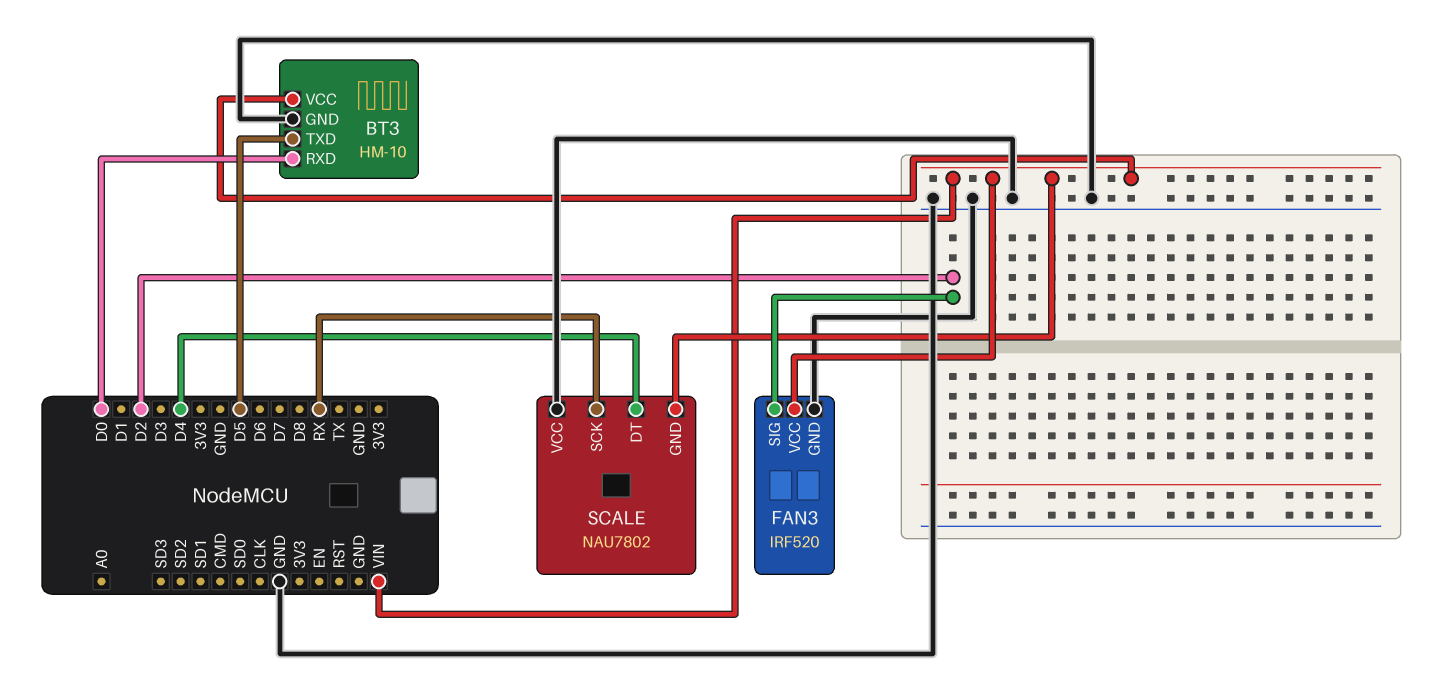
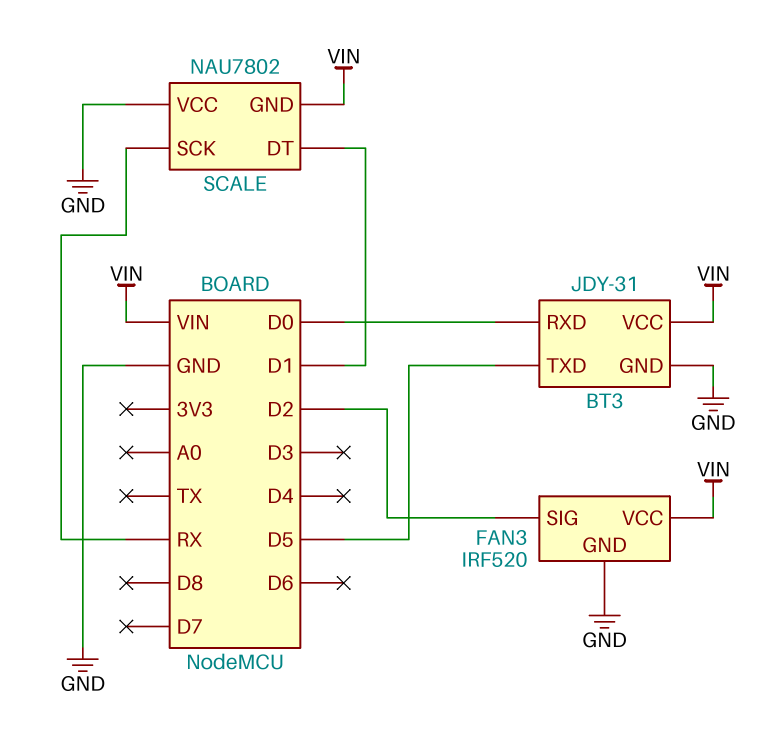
BT3: HM-10 -> JDY-31
SCALE pin DT: D4 -> D1

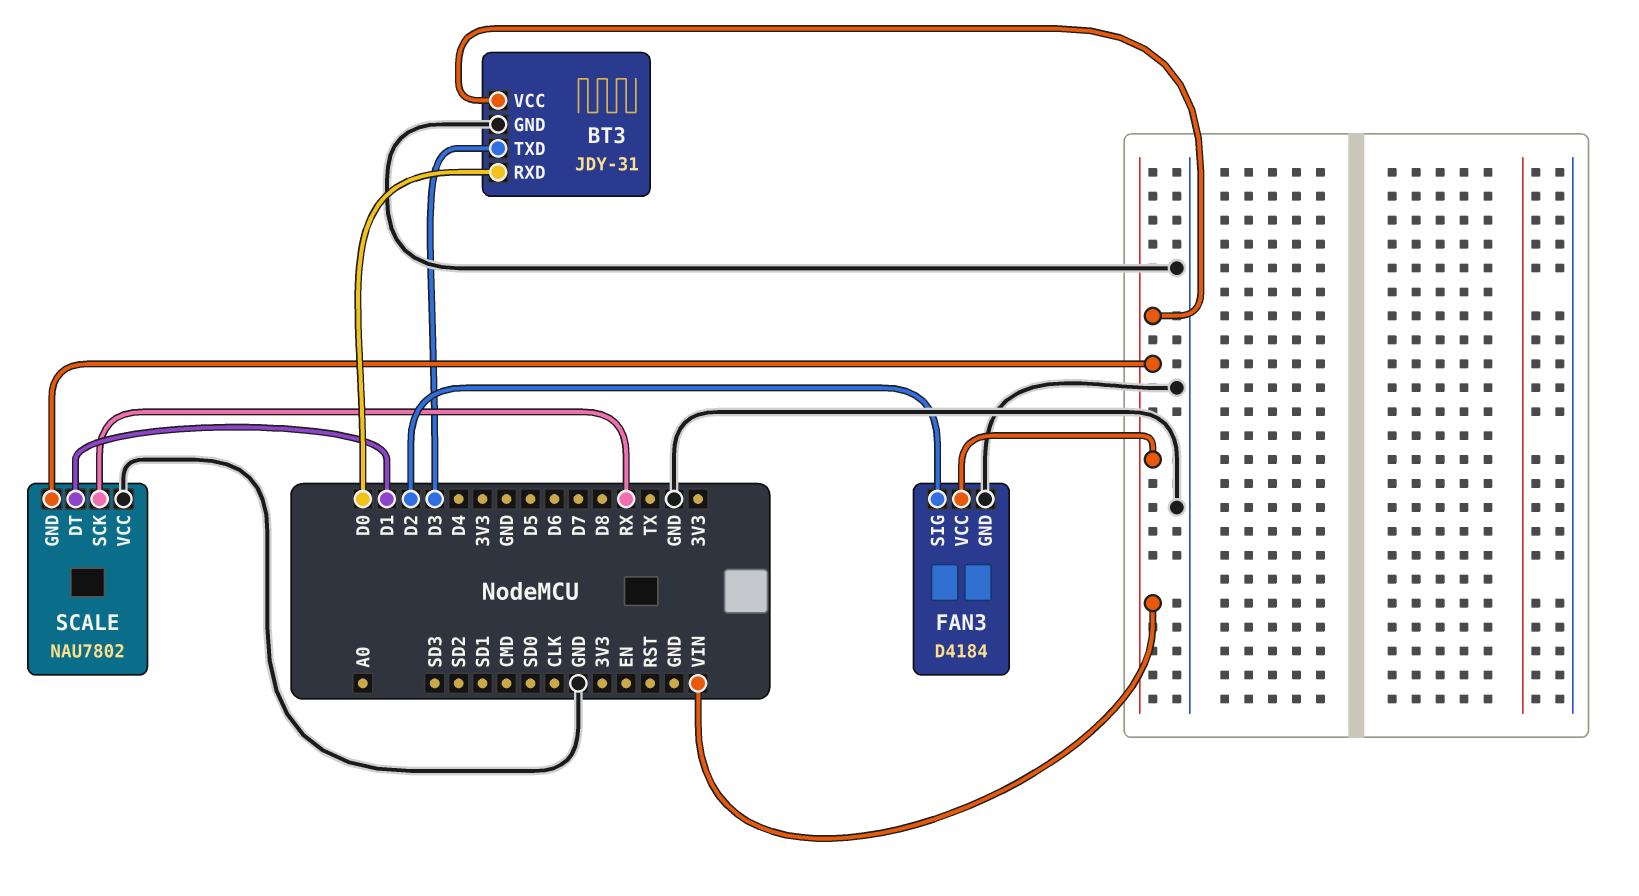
BT3 pin TXD: D5 -> D3
FAN3: IRF520 -> D4184

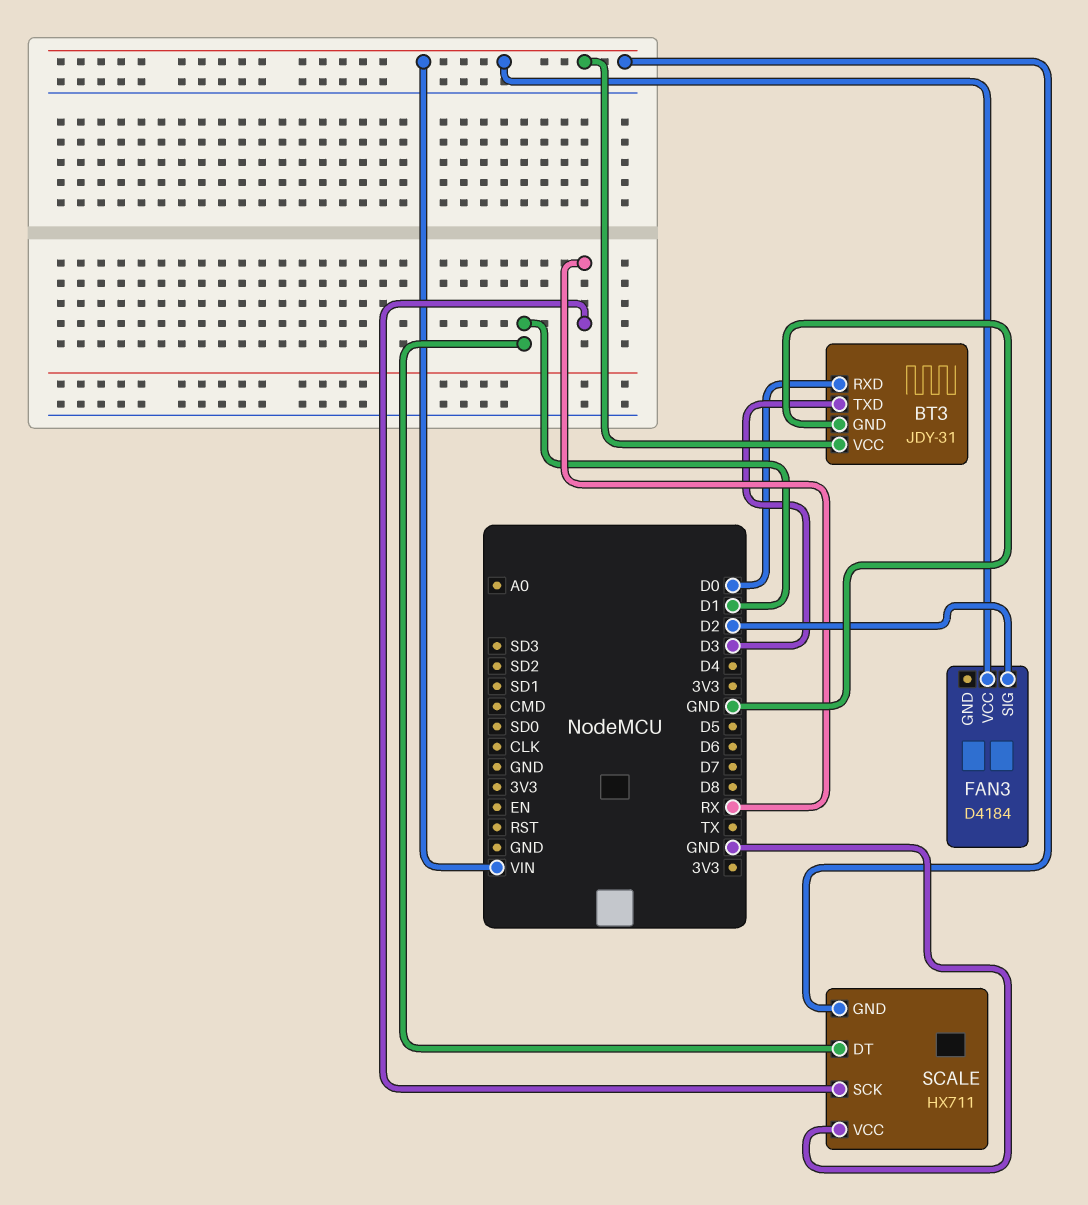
FAN3 pin GND: GND -> none
SCALE: NAU7802 -> HX711

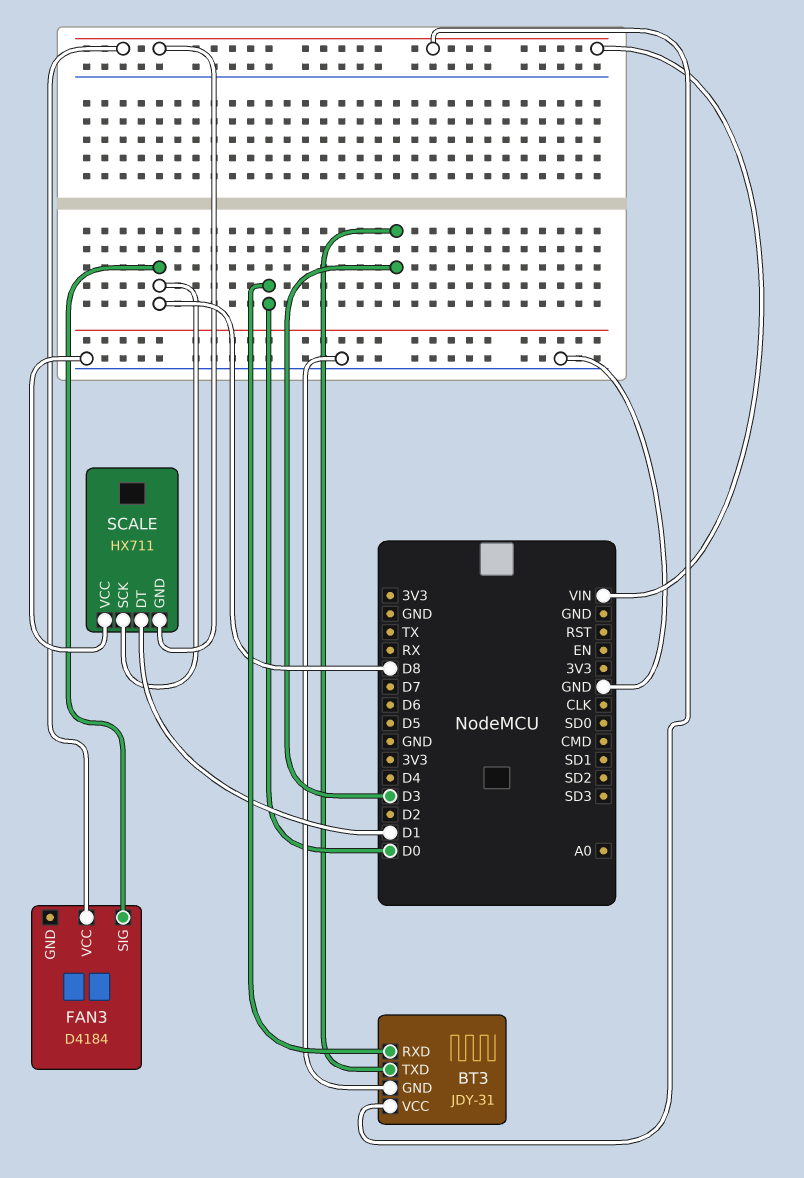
FAN3 pin SIG: D2 -> D8
SCALE pin SCK: RX -> D8

